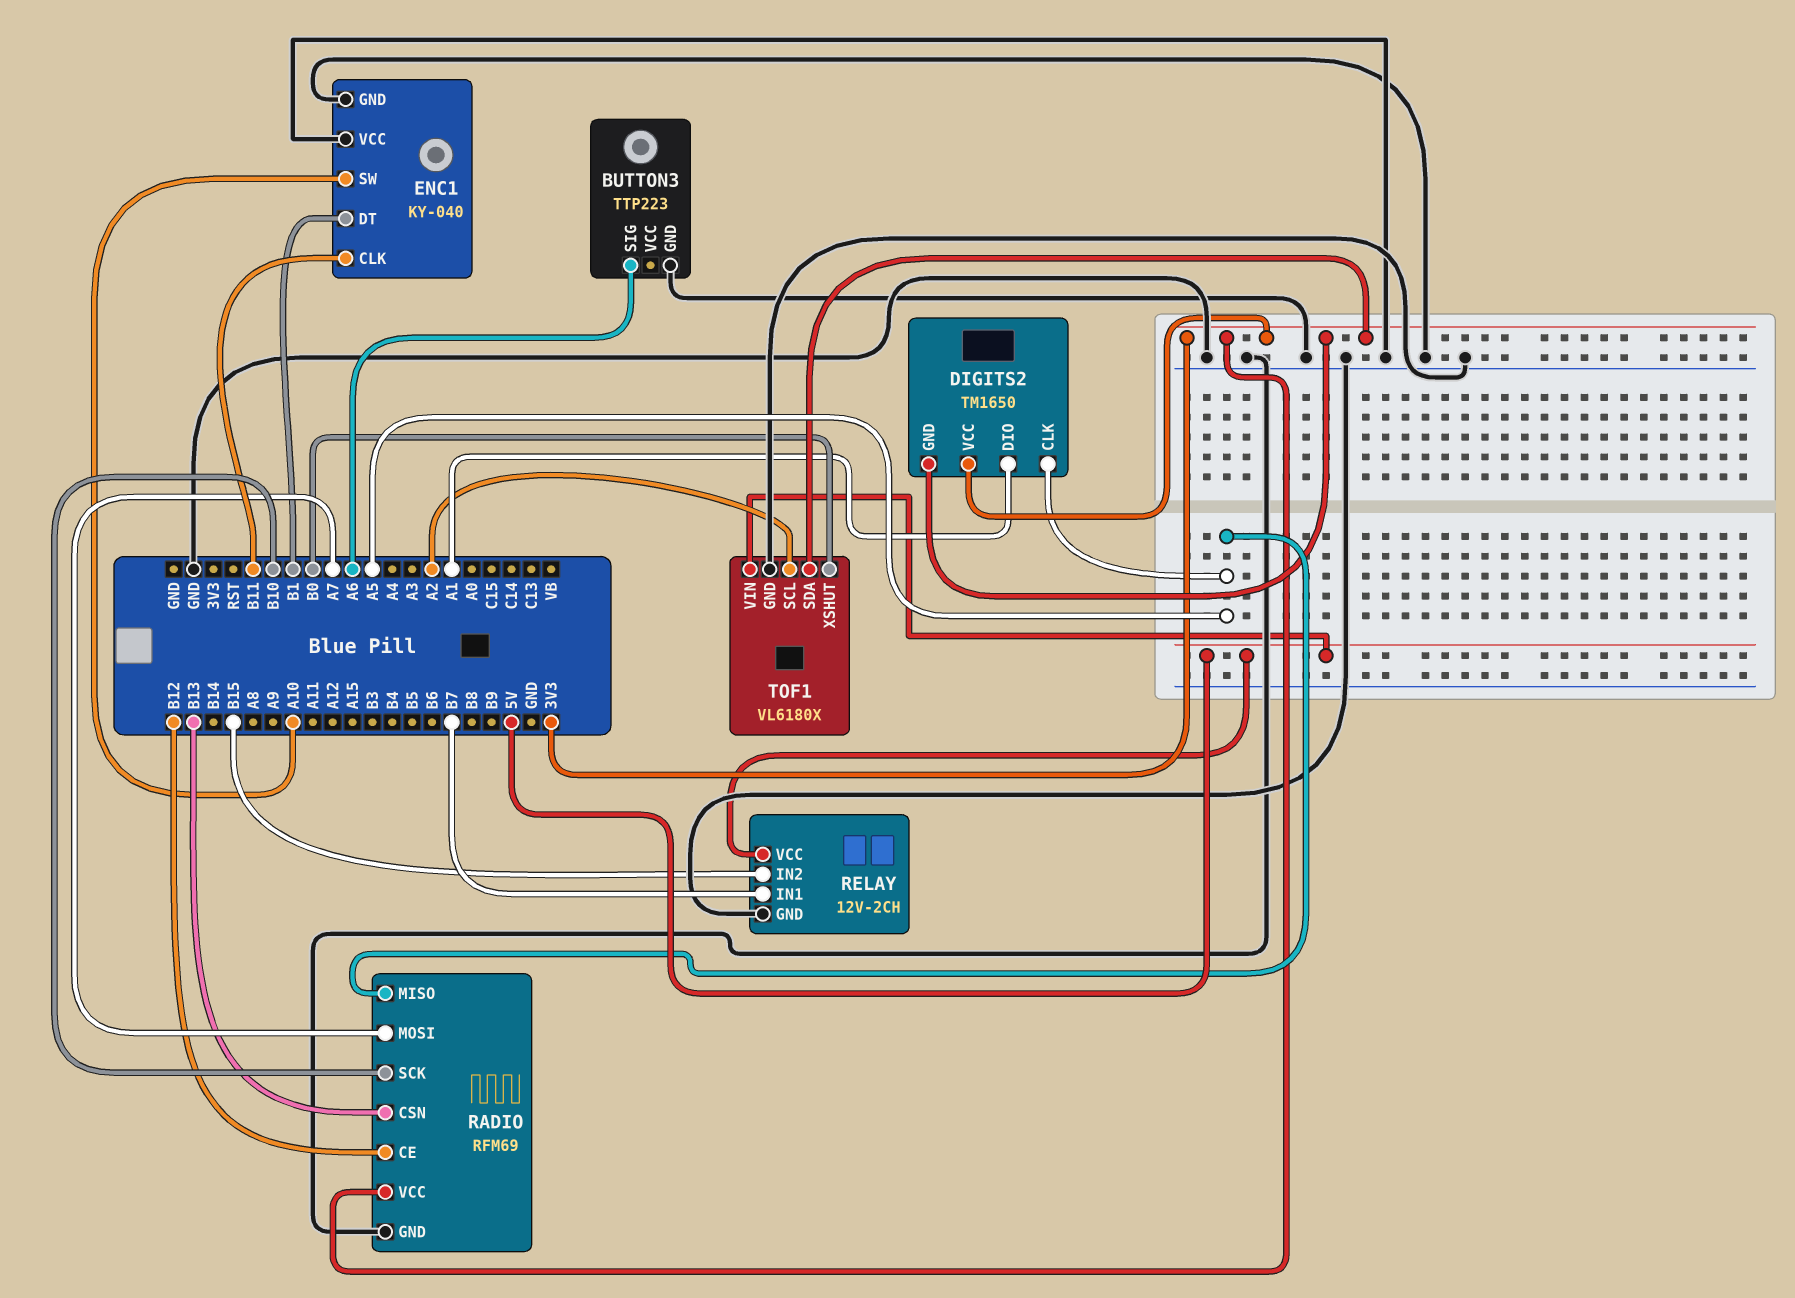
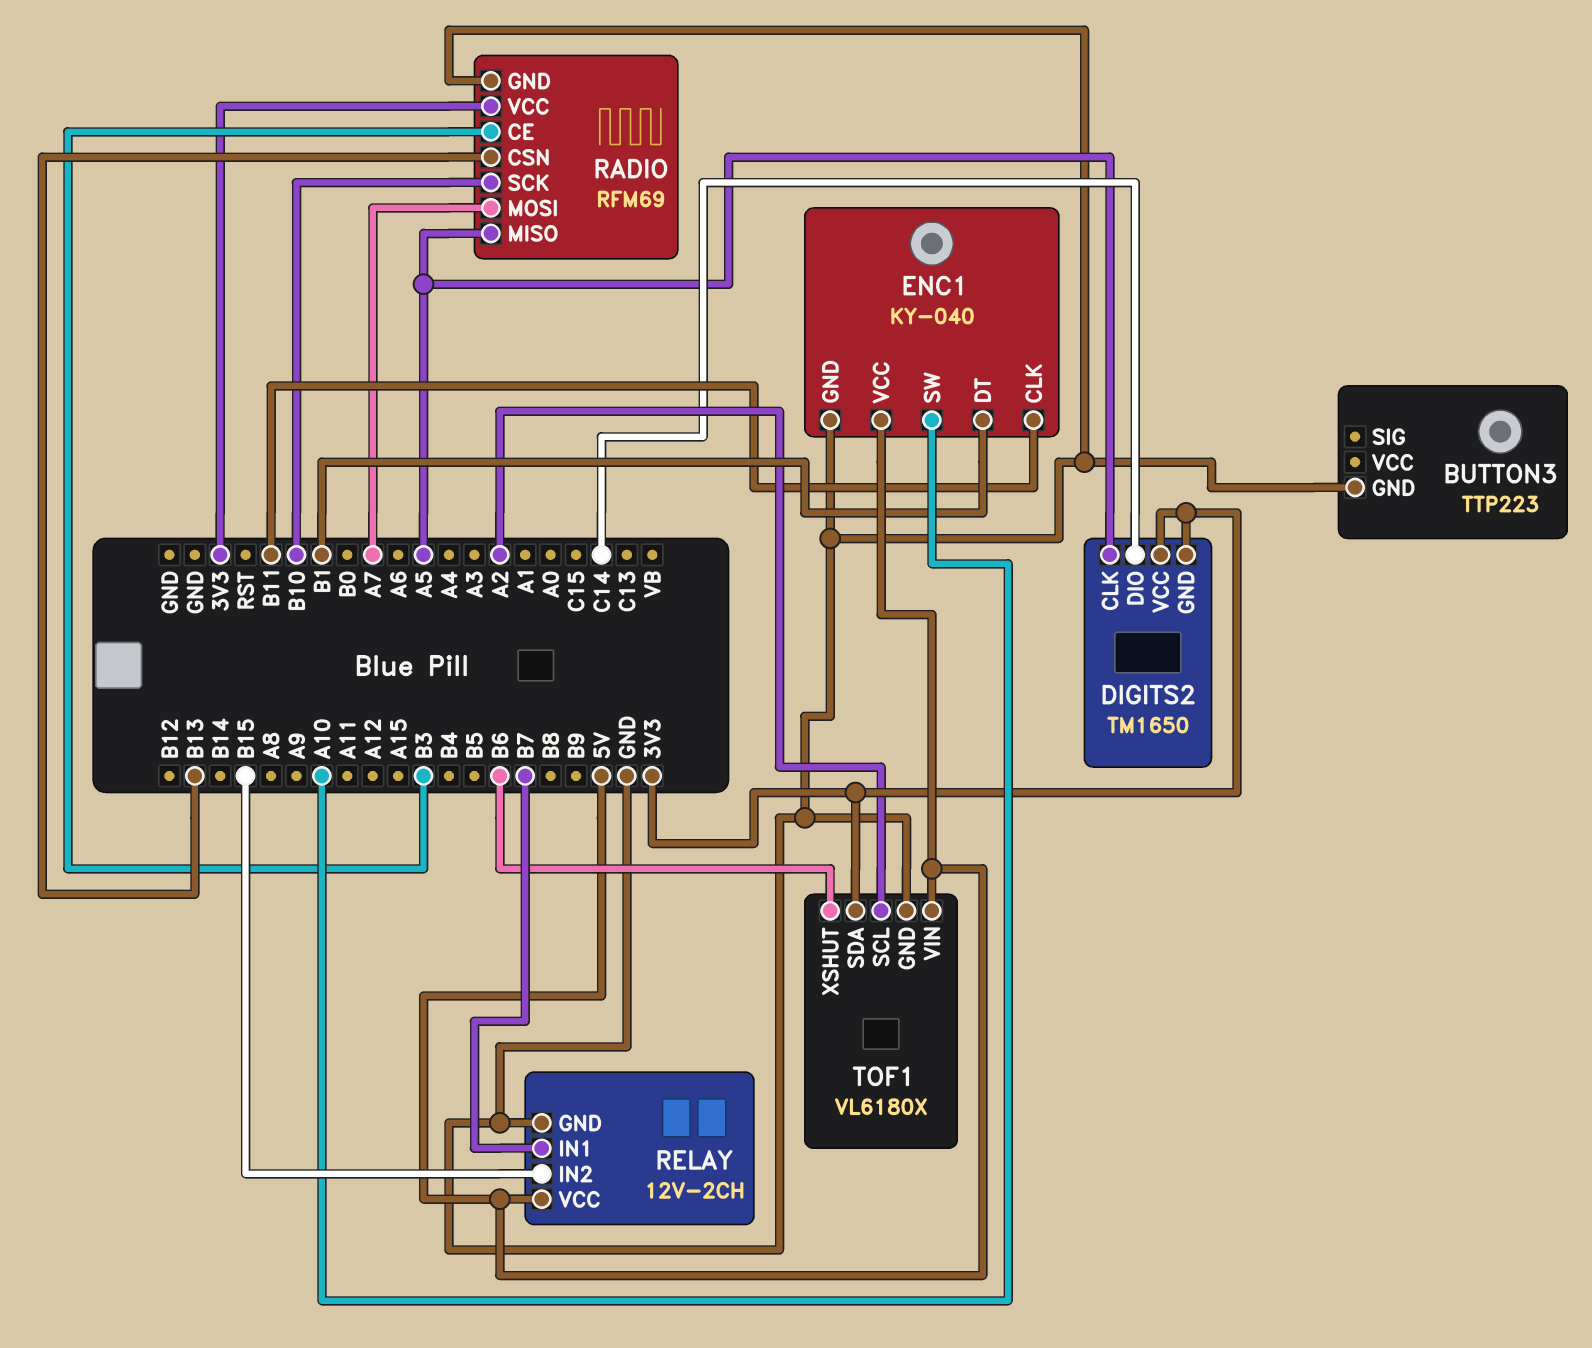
BUTTON3 pin SIG: A6 -> none
DIGITS2 pin DIO: A1 -> C14
ENC1 pin VCC: GND -> 5V
RADIO pin CE: B12 -> B3
TOF1 pin XSHUT: B0 -> B6

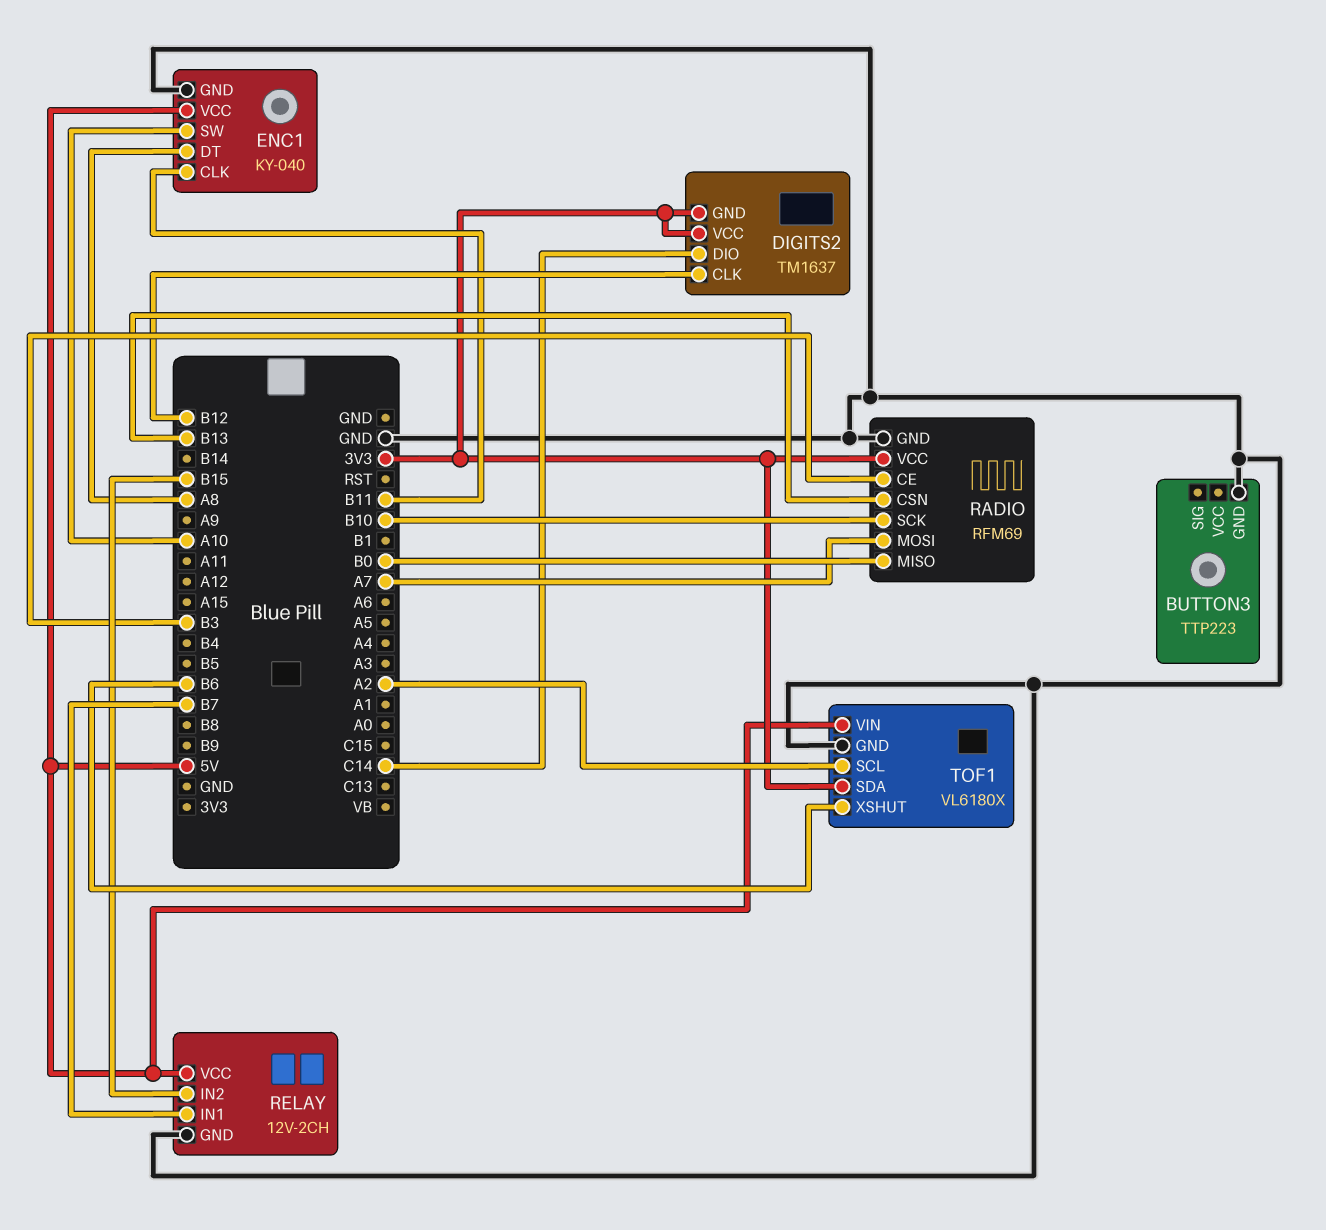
DIGITS2: TM1650 -> TM1637
DIGITS2 pin CLK: A5 -> B12
ENC1 pin DT: B1 -> A8
RADIO pin MISO: A5 -> B0

